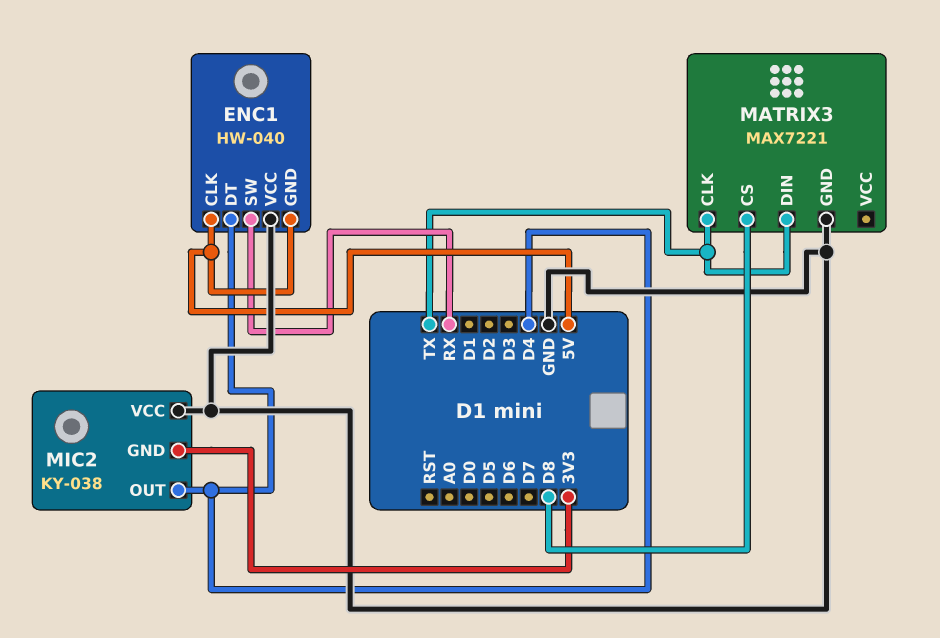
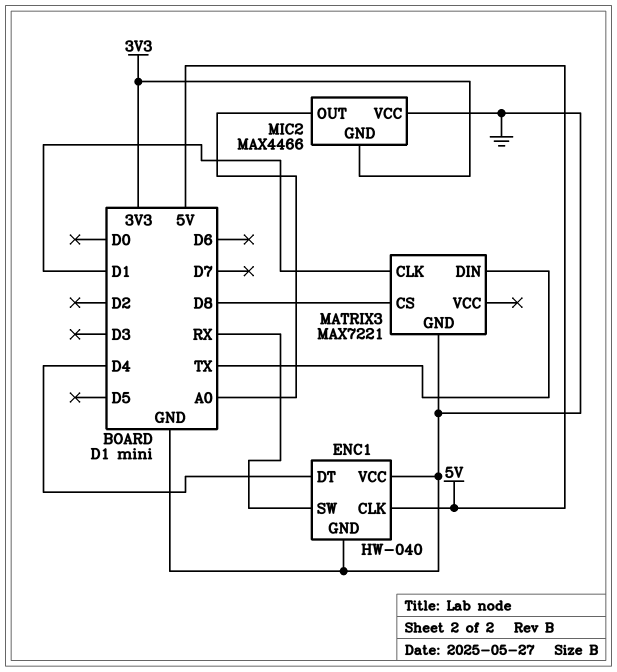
ENC1 pin GND: 5V -> GND
MATRIX3 pin CLK: TX -> D1
MIC2: KY-038 -> MAX4466
MIC2 pin OUT: D4 -> A0

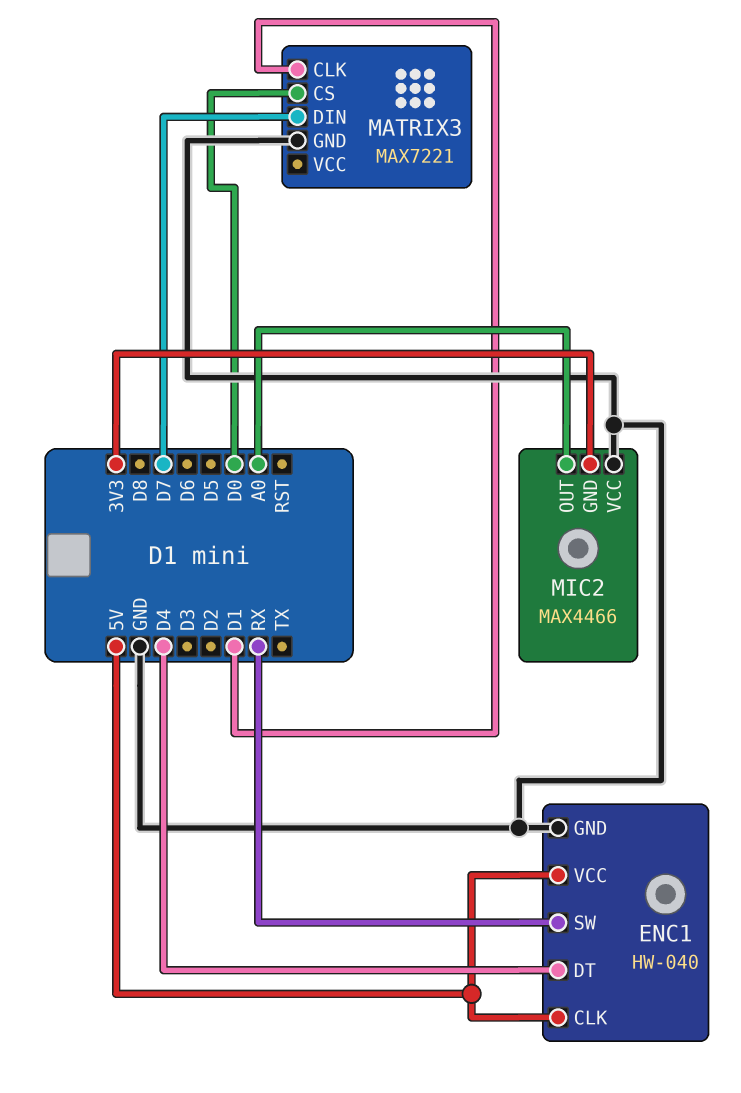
ENC1 pin VCC: GND -> 5V
MATRIX3 pin CS: D8 -> D0
MATRIX3 pin DIN: TX -> D7

